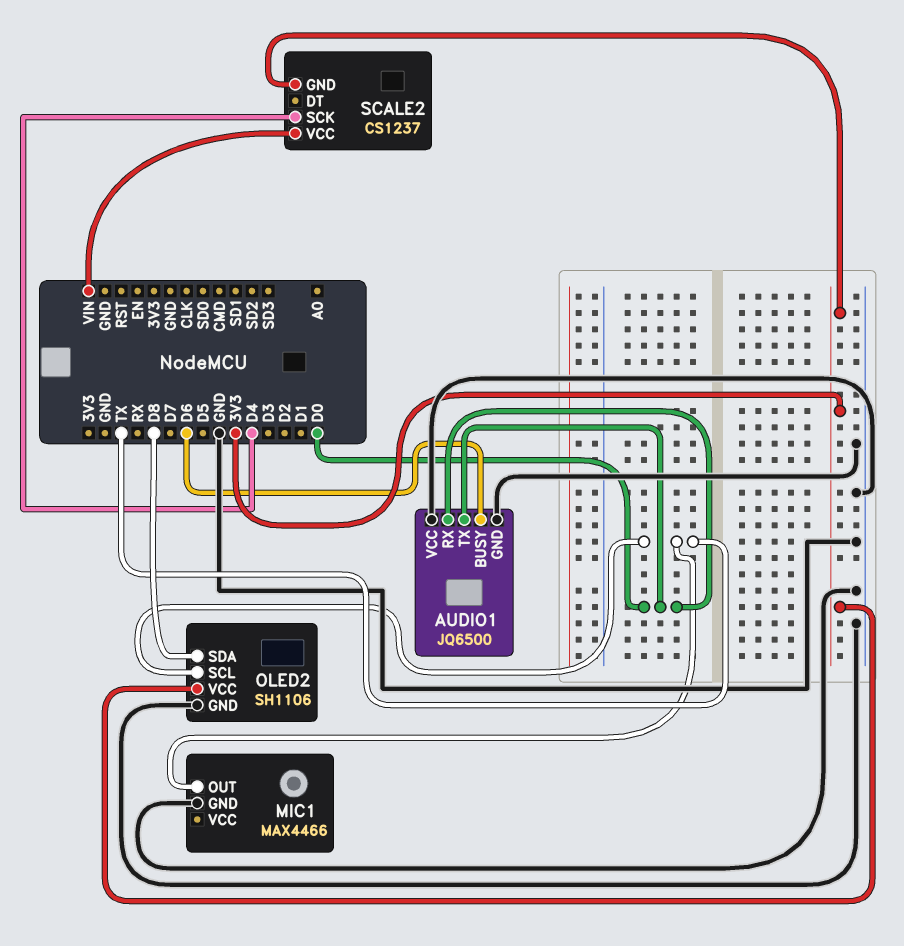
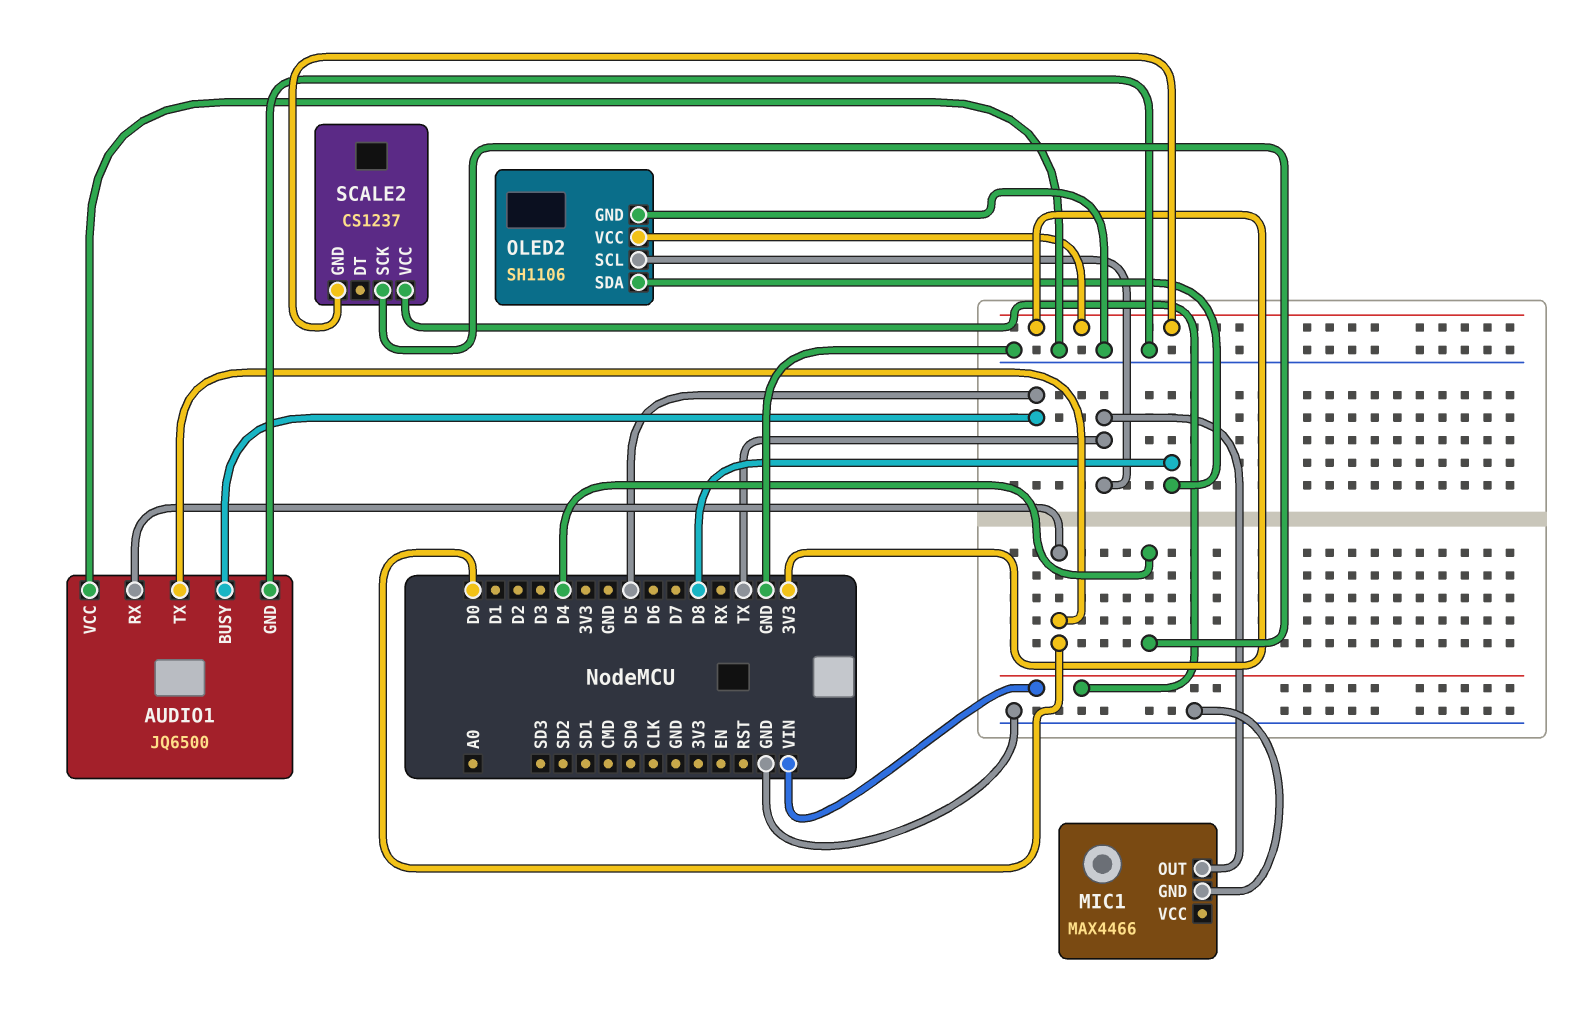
AUDIO1 pin BUSY: D6 -> D5

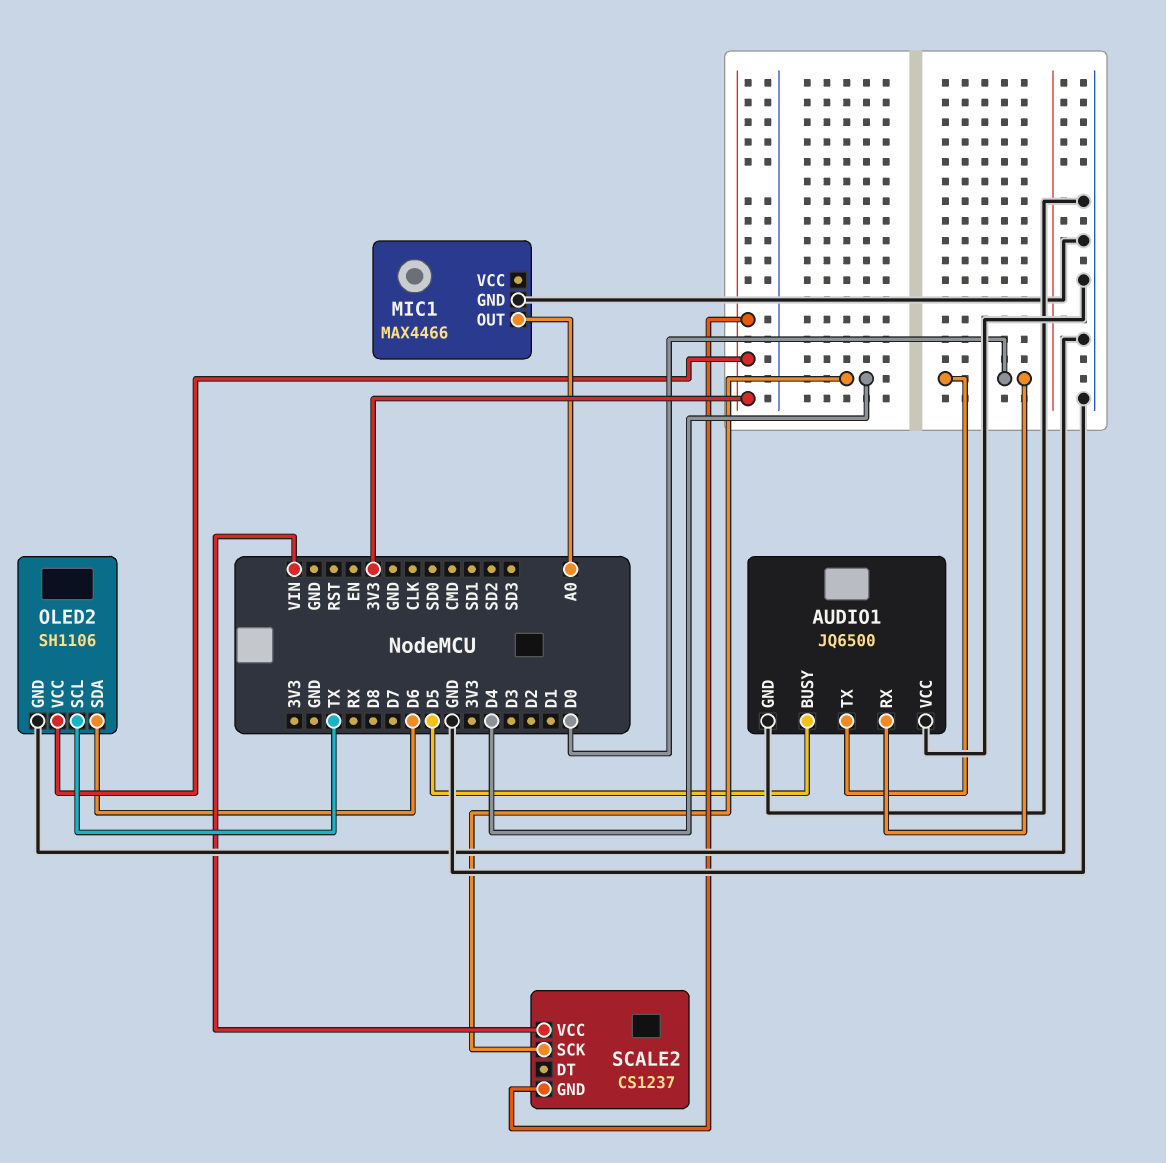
MIC1 pin OUT: TX -> A0
OLED2 pin SDA: D8 -> D6

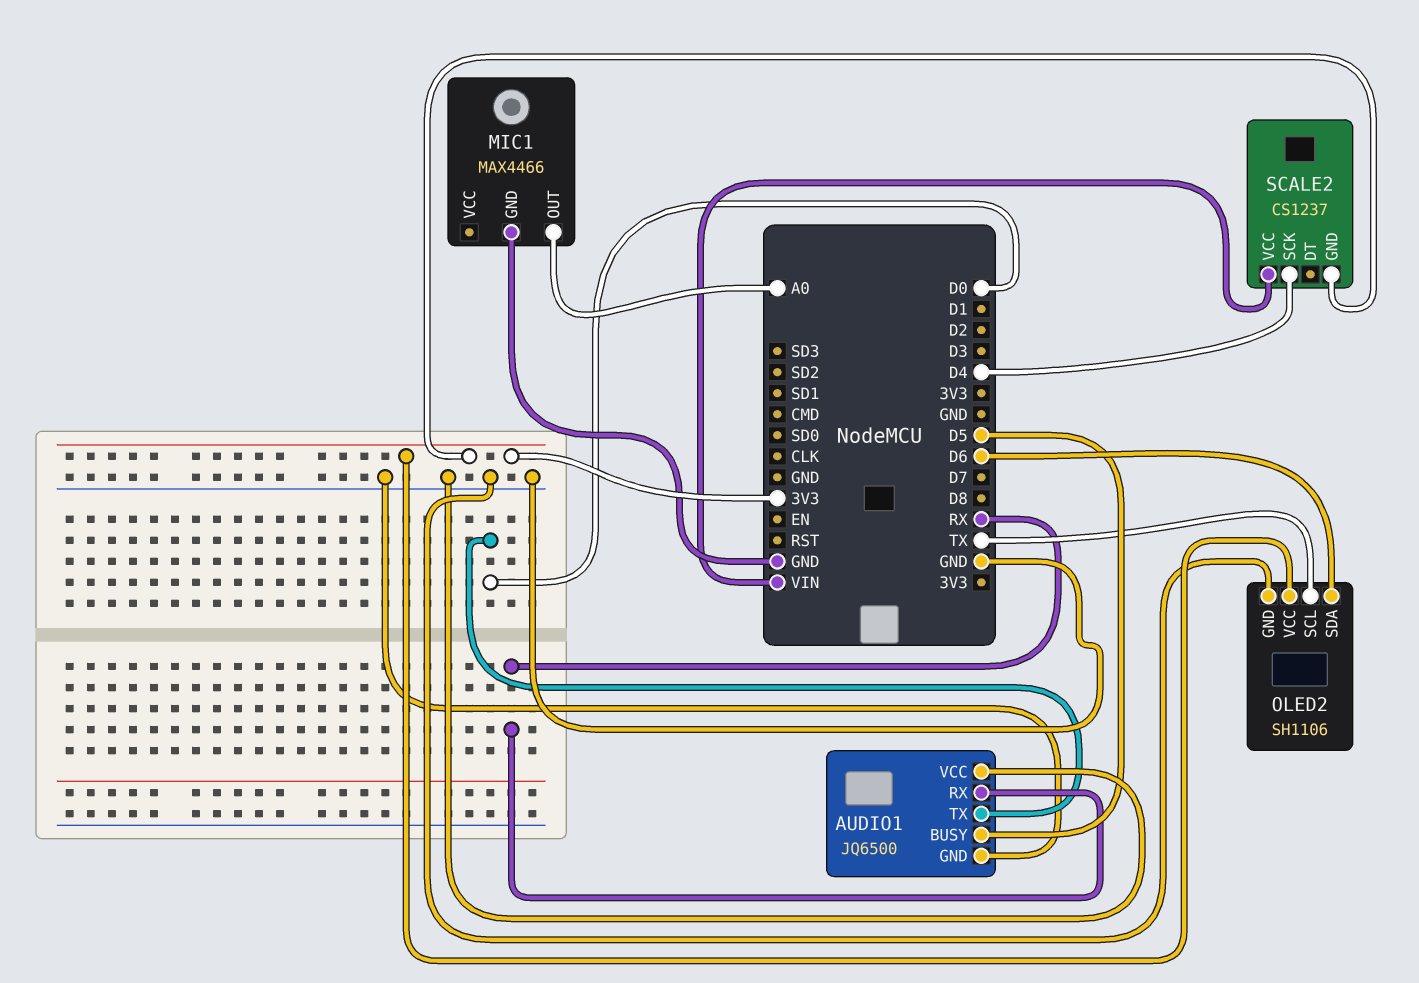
AUDIO1 pin RX: D0 -> RX

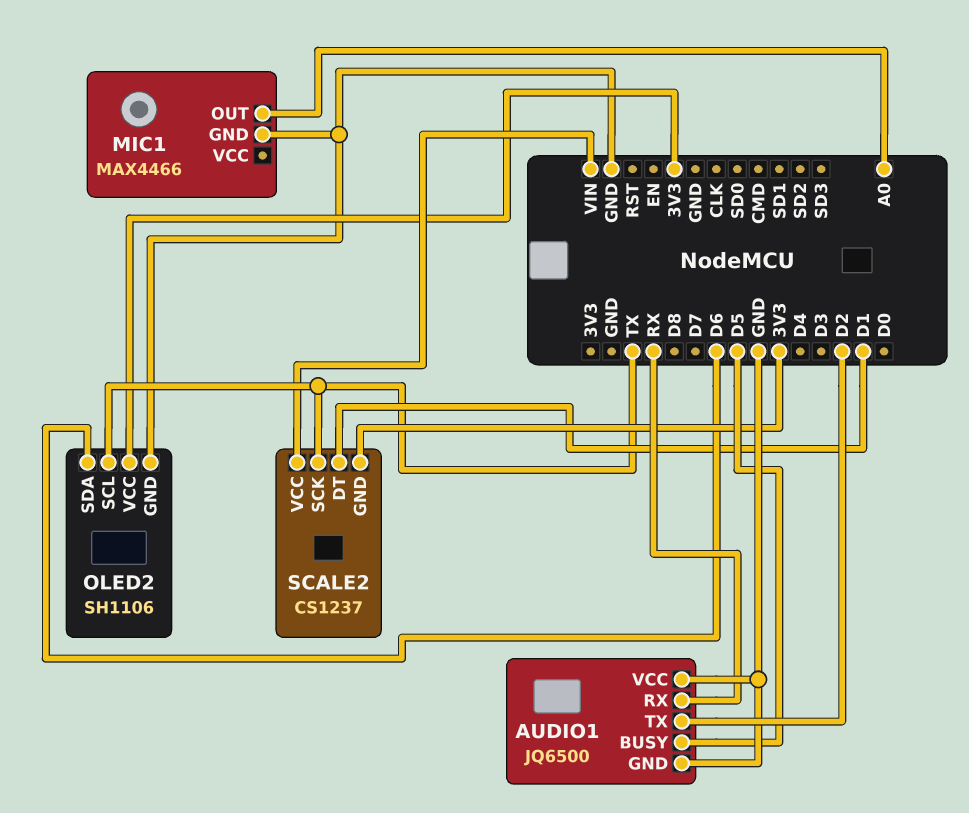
AUDIO1 pin TX: D0 -> D2
SCALE2 pin DT: none -> D1
SCALE2 pin SCK: D4 -> TX

